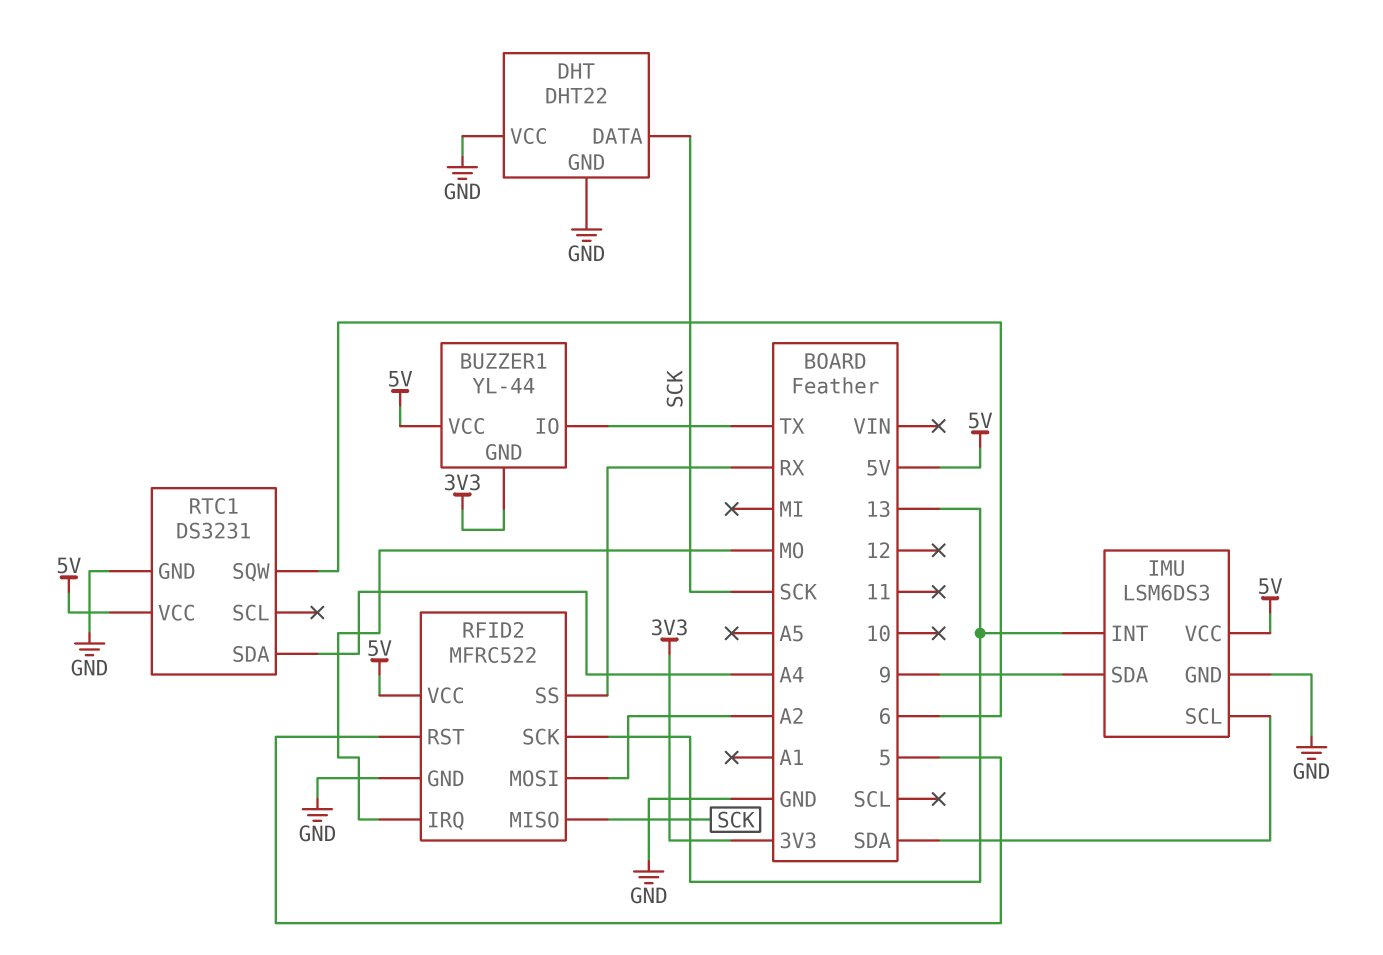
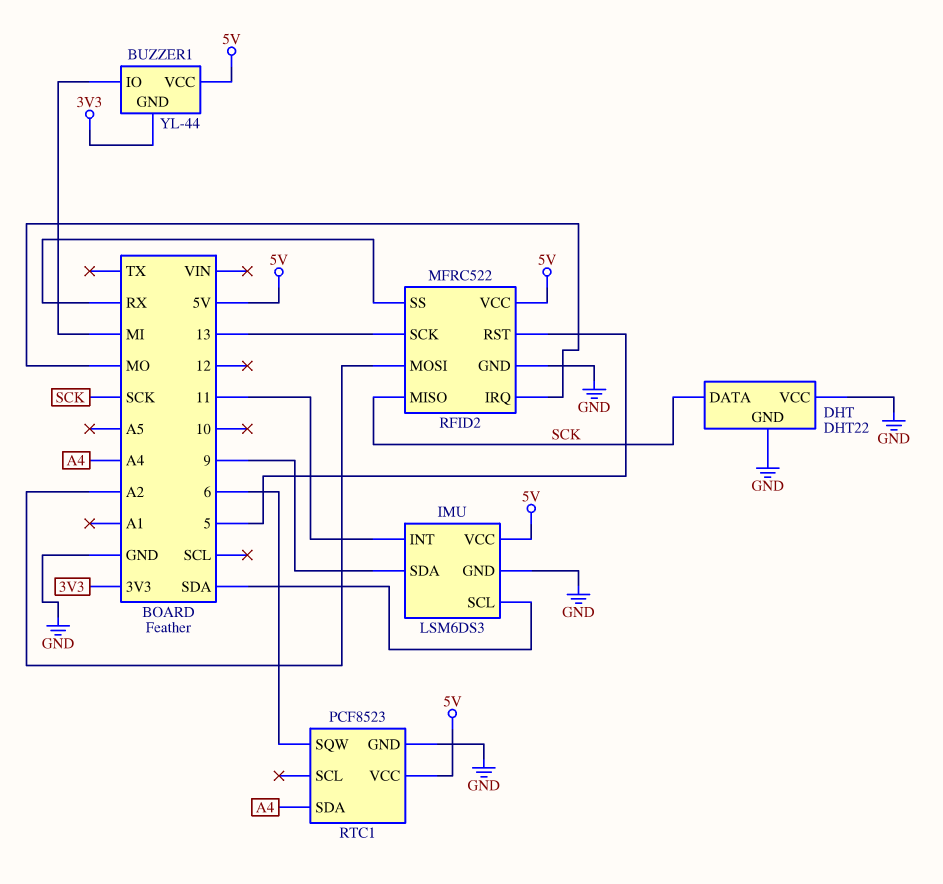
BUZZER1 pin IO: TX -> MI
IMU pin INT: 13 -> 11
RTC1: DS3231 -> PCF8523

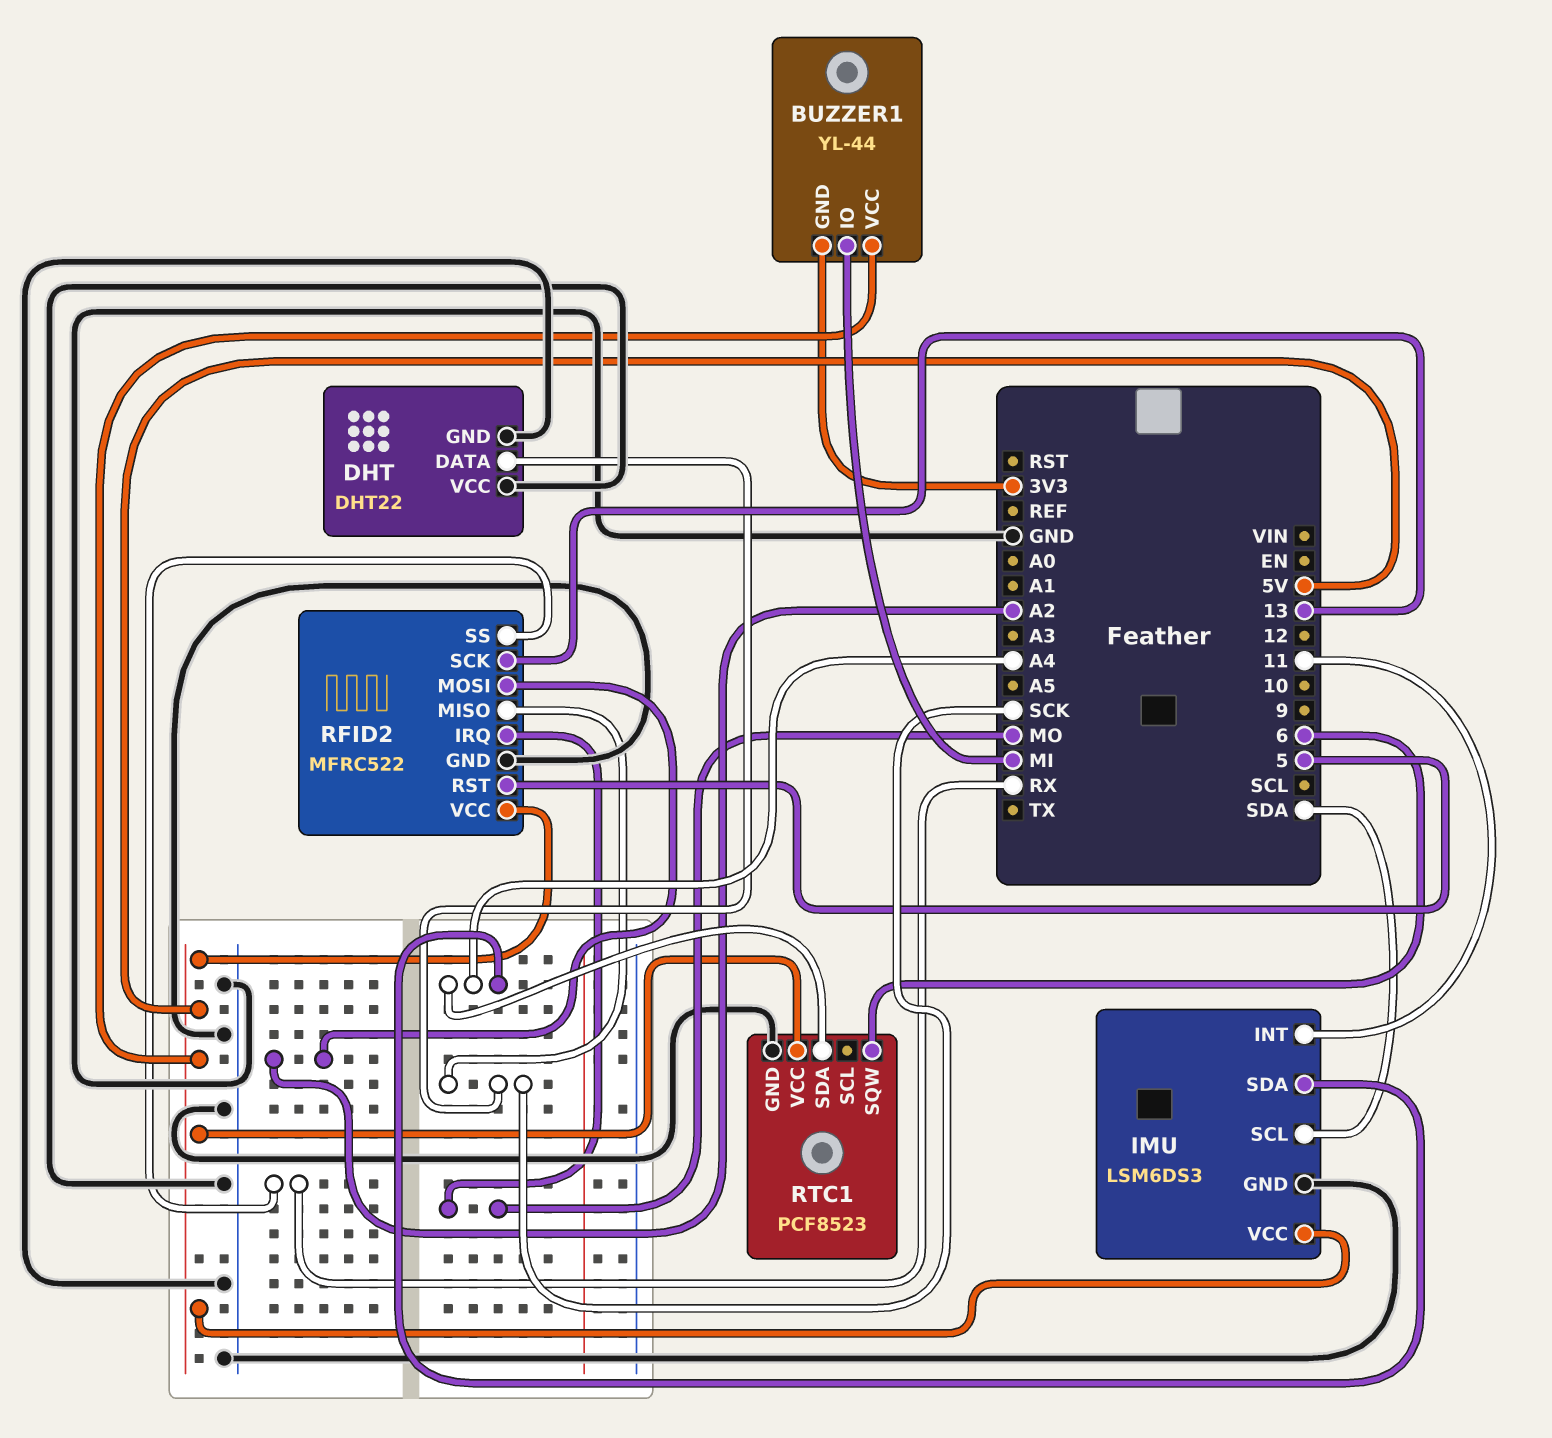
IMU pin SDA: 9 -> A4

